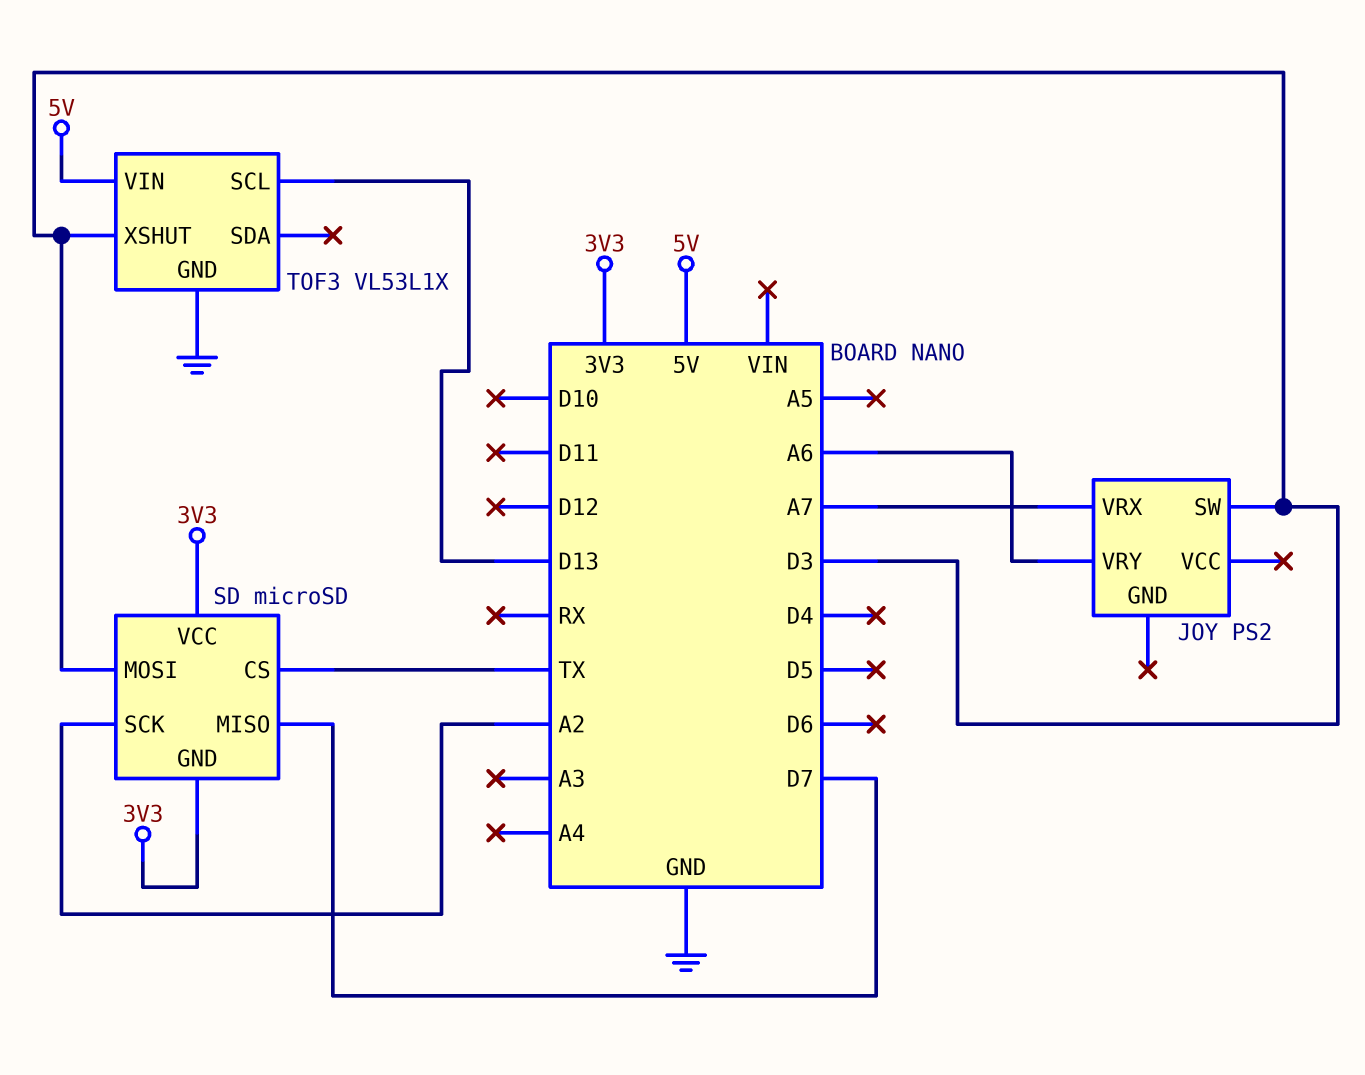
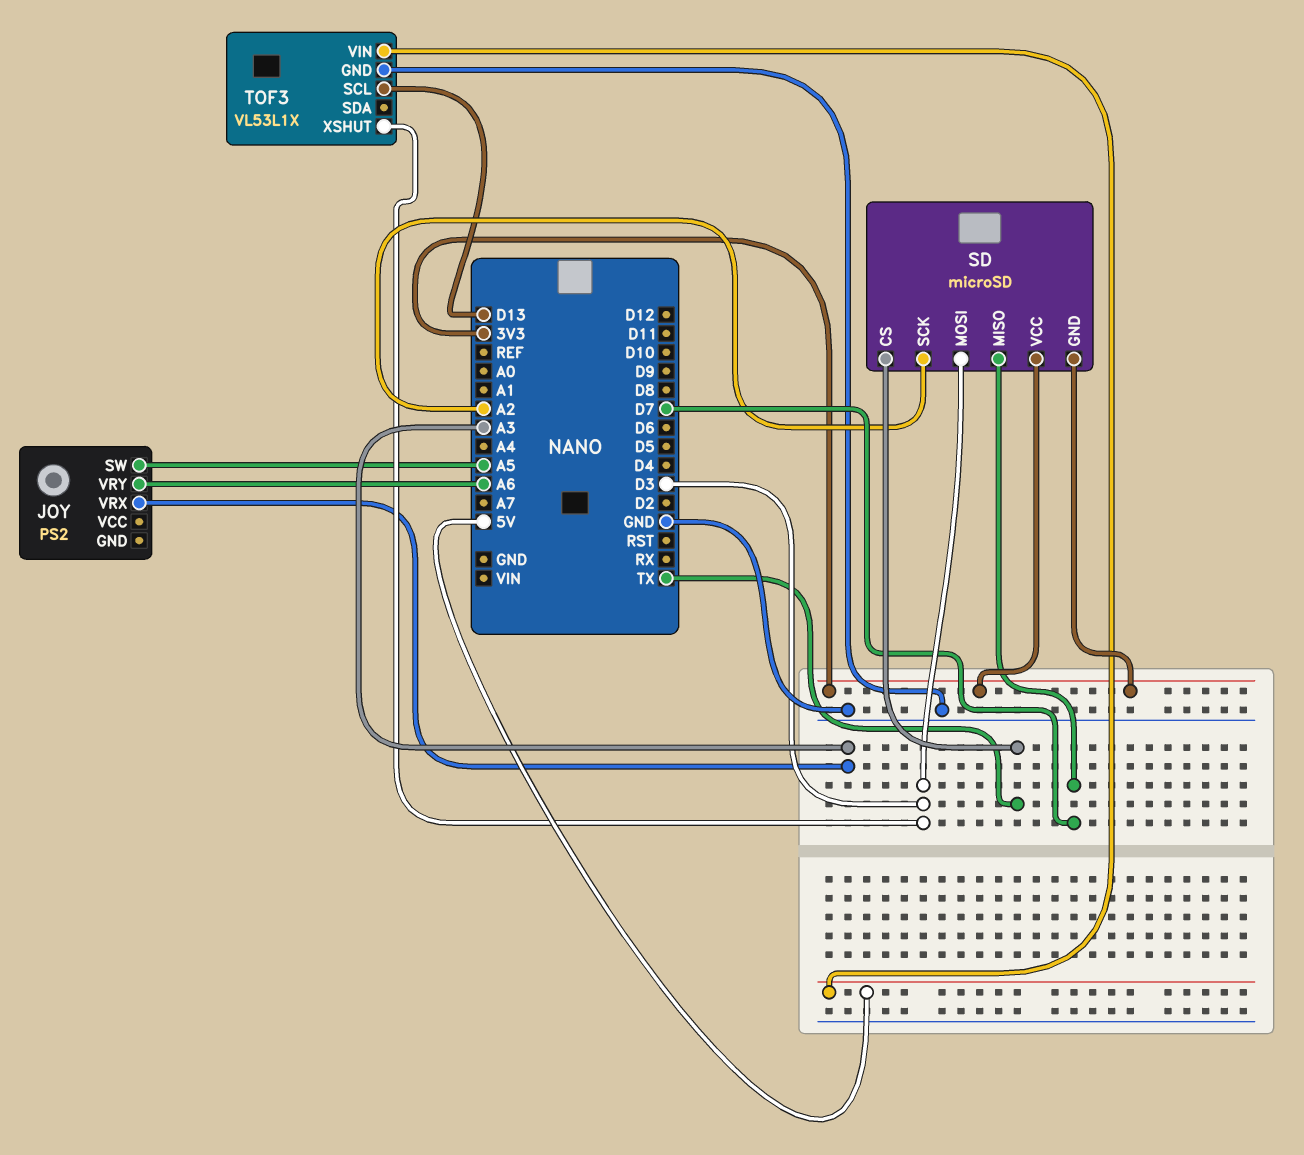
JOY pin SW: D3 -> A5
JOY pin VRX: A7 -> A3

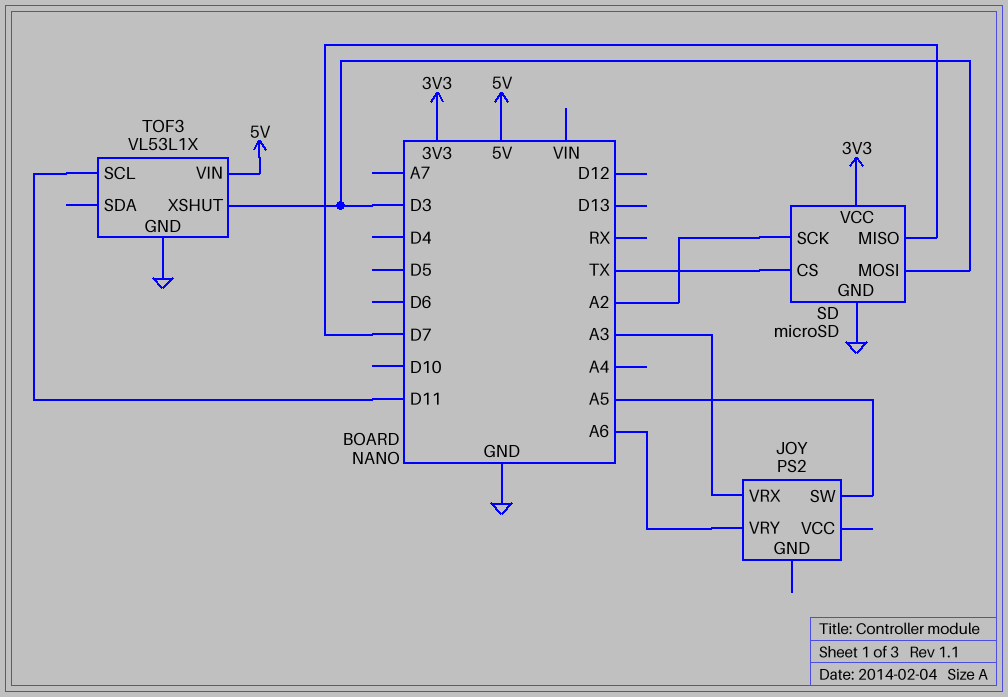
SD pin GND: 3V3 -> GND
TOF3 pin SCL: D13 -> D11

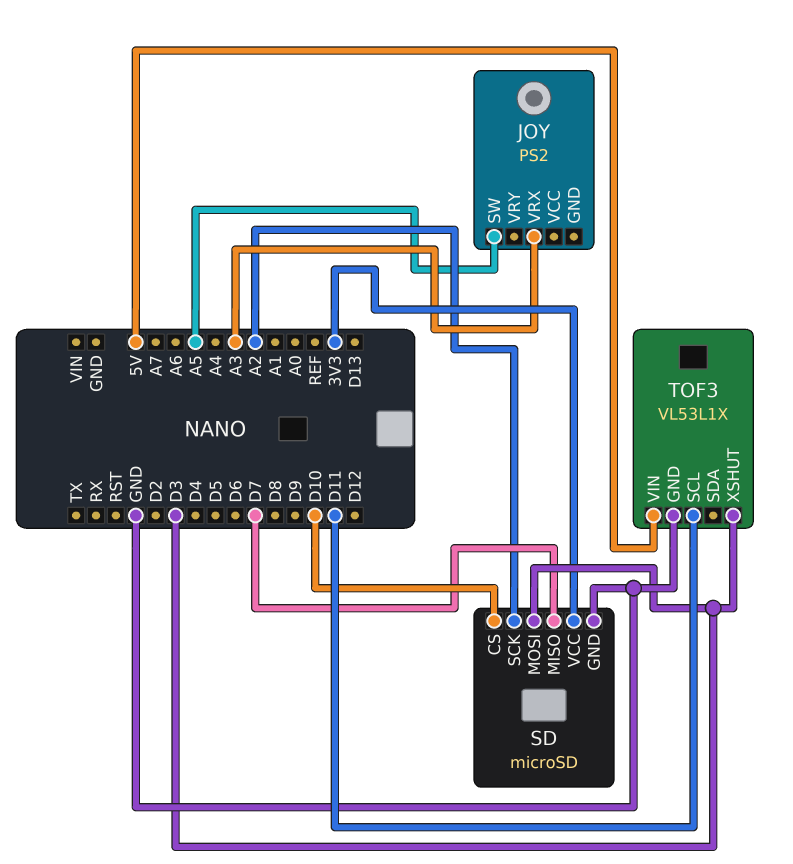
JOY pin VRY: A6 -> none
SD pin CS: TX -> D10

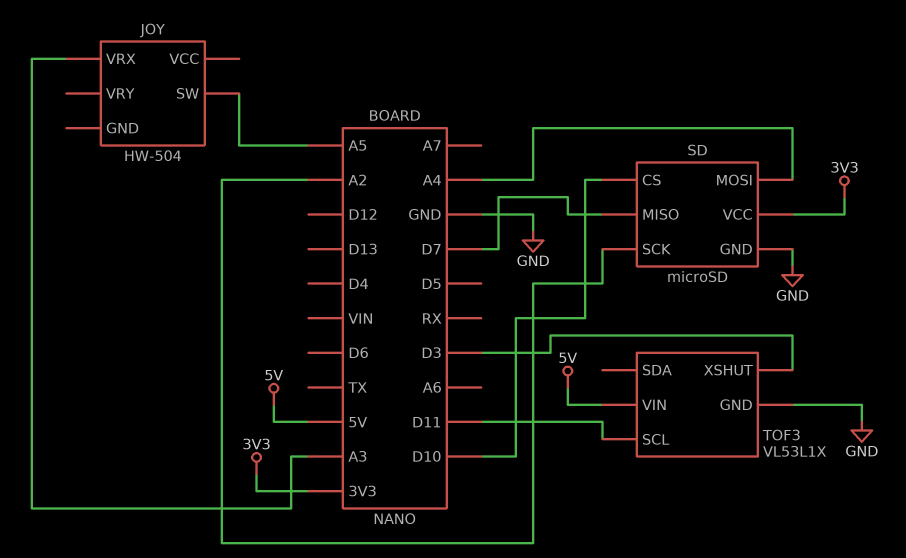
JOY: PS2 -> HW-504
SD pin MOSI: D3 -> A4

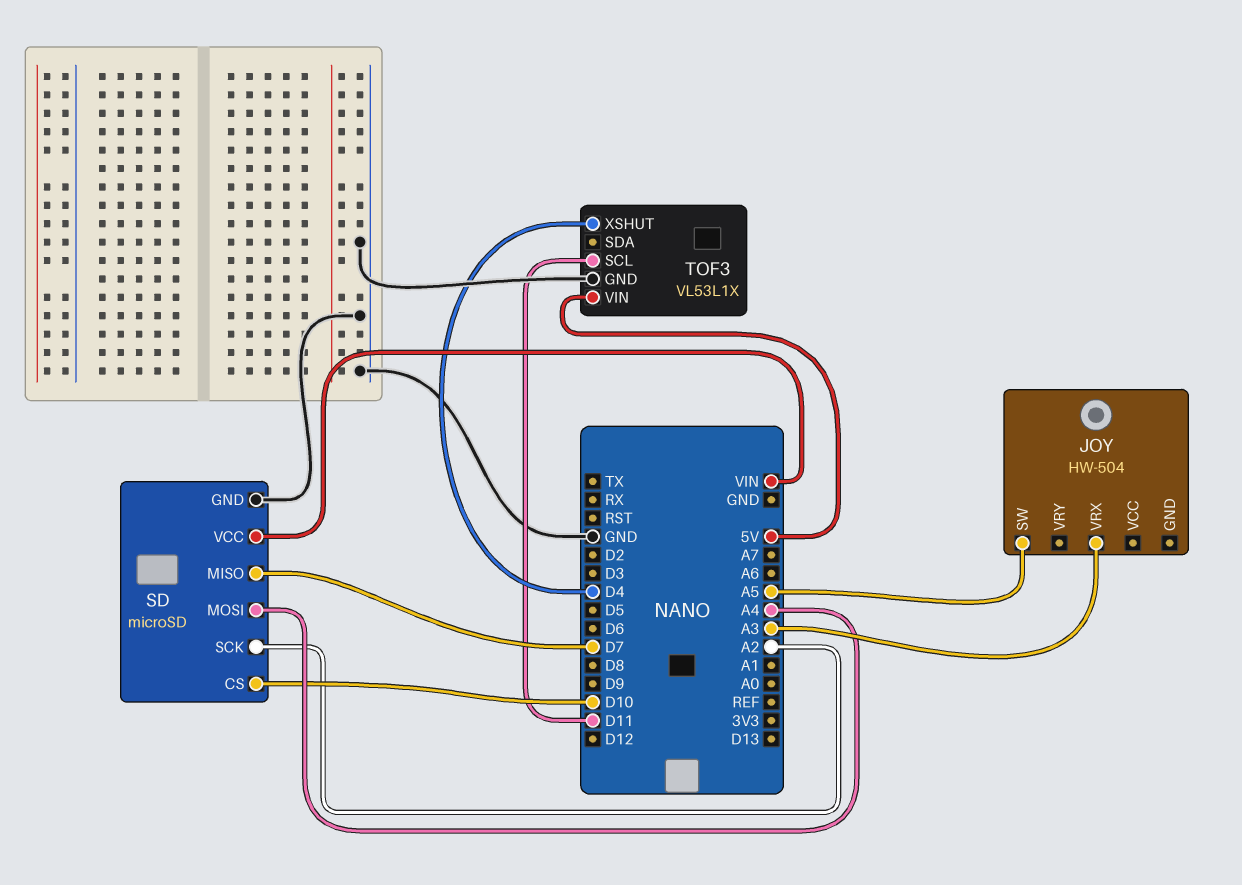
SD pin VCC: 3V3 -> VIN
TOF3 pin XSHUT: D3 -> D4

